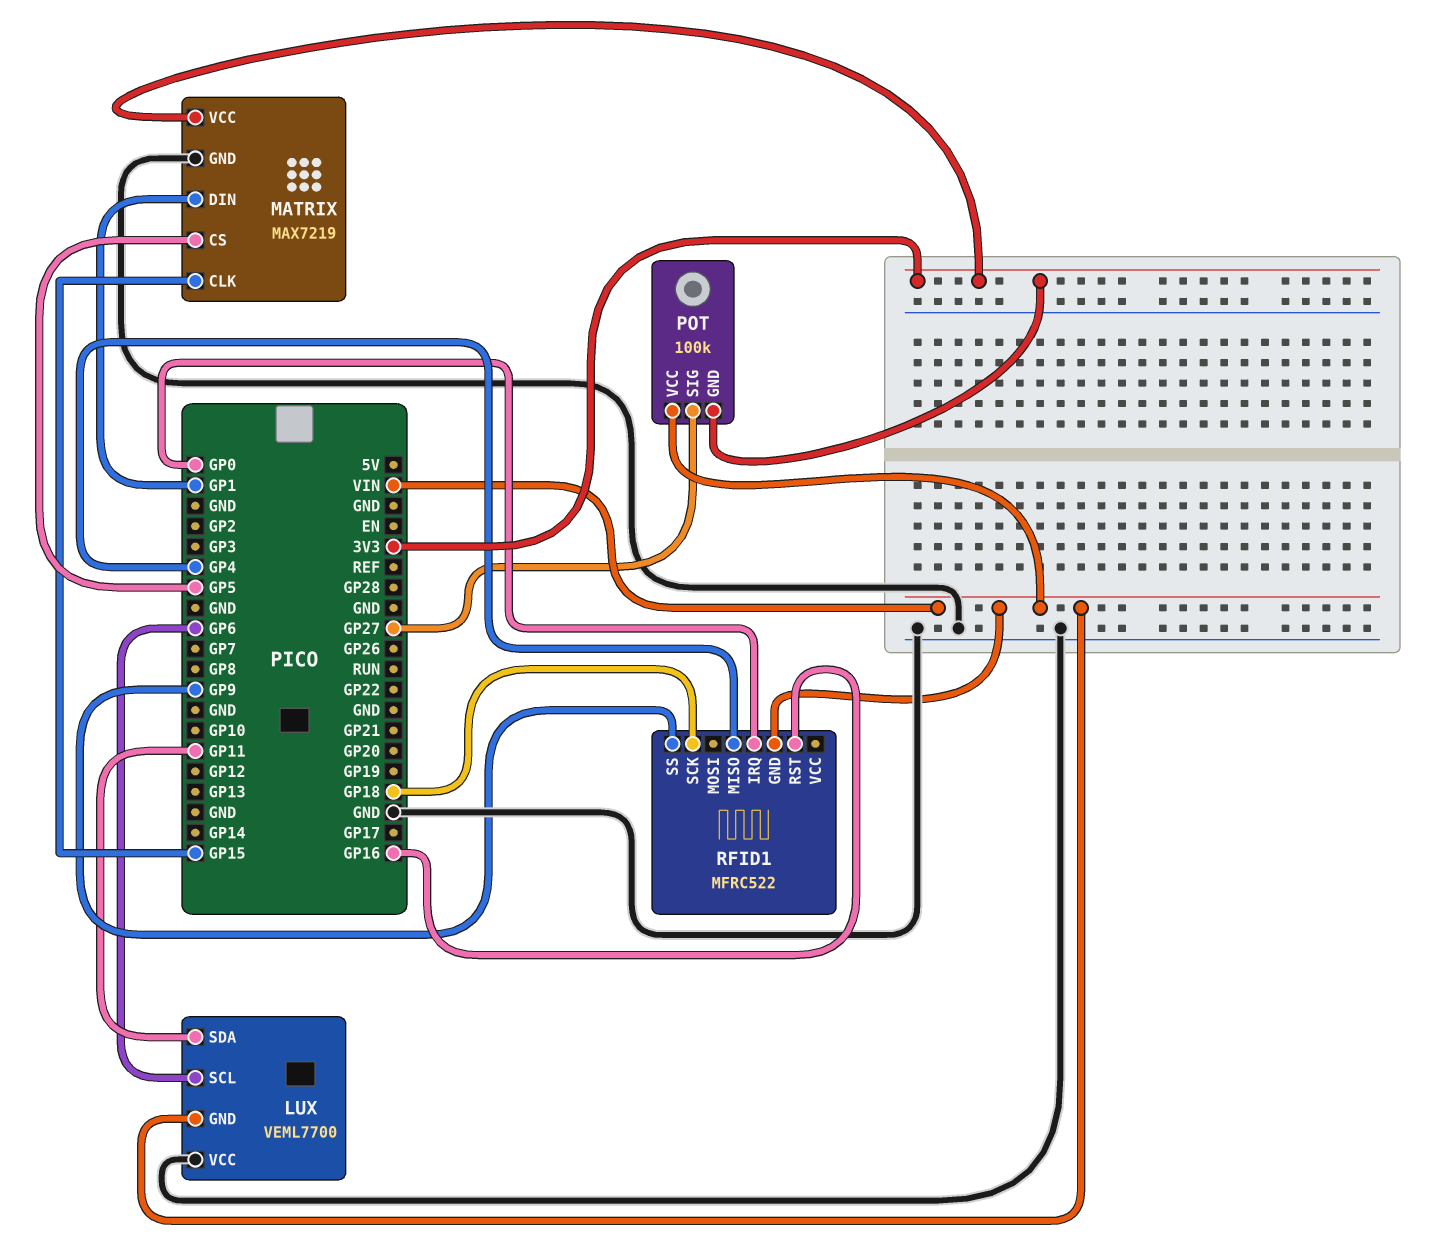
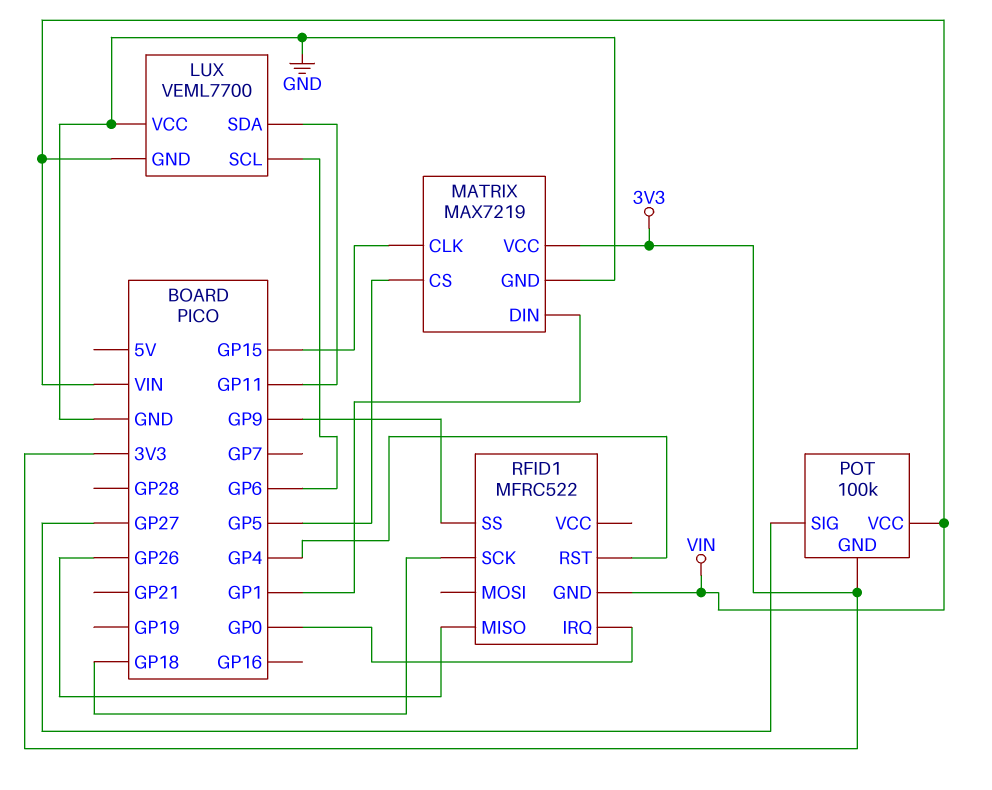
RFID1 pin MISO: GP4 -> GP26
RFID1 pin RST: GP16 -> GP4

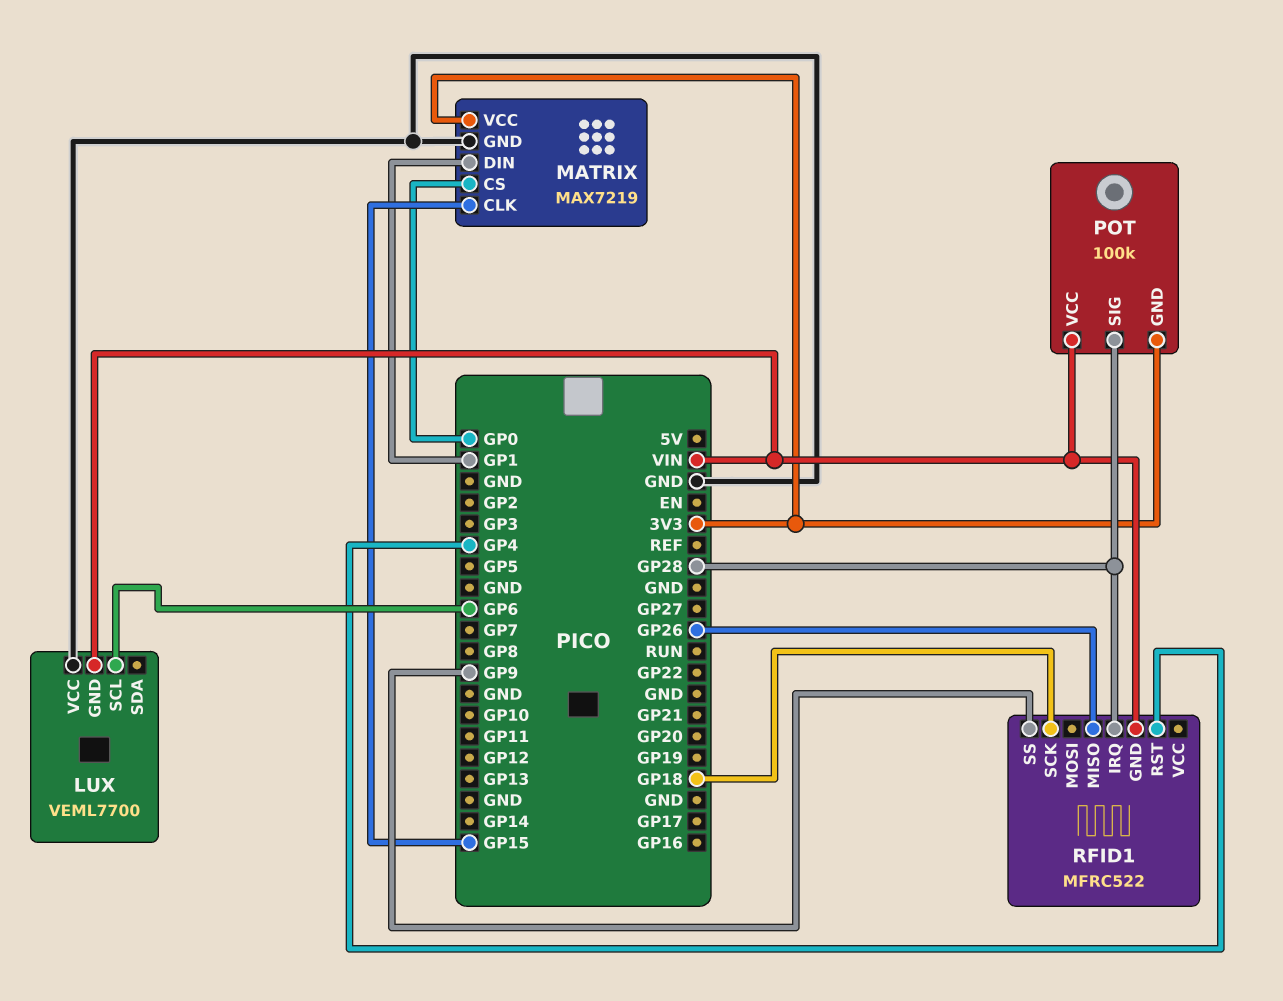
LUX pin SDA: GP11 -> none
MATRIX pin CS: GP5 -> GP0
POT pin SIG: GP27 -> GP28
RFID1 pin IRQ: GP0 -> GP28

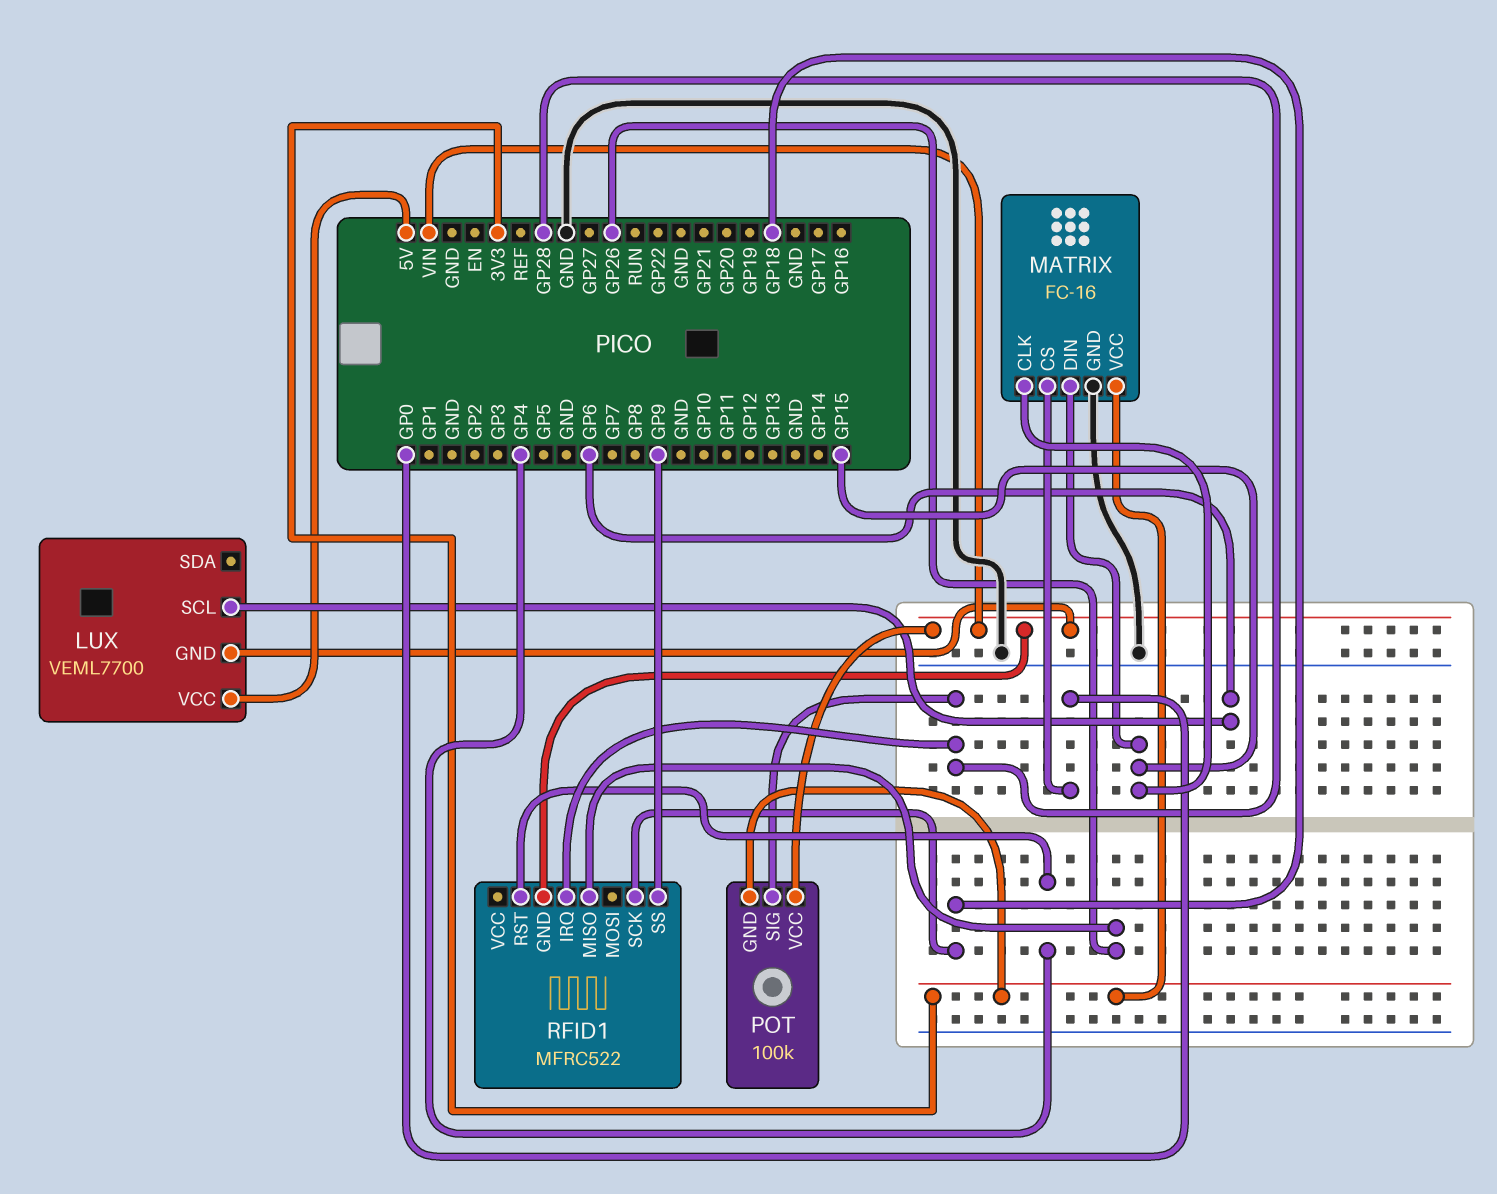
LUX pin VCC: GND -> 5V
MATRIX: MAX7219 -> FC-16
MATRIX pin DIN: GP1 -> GP15

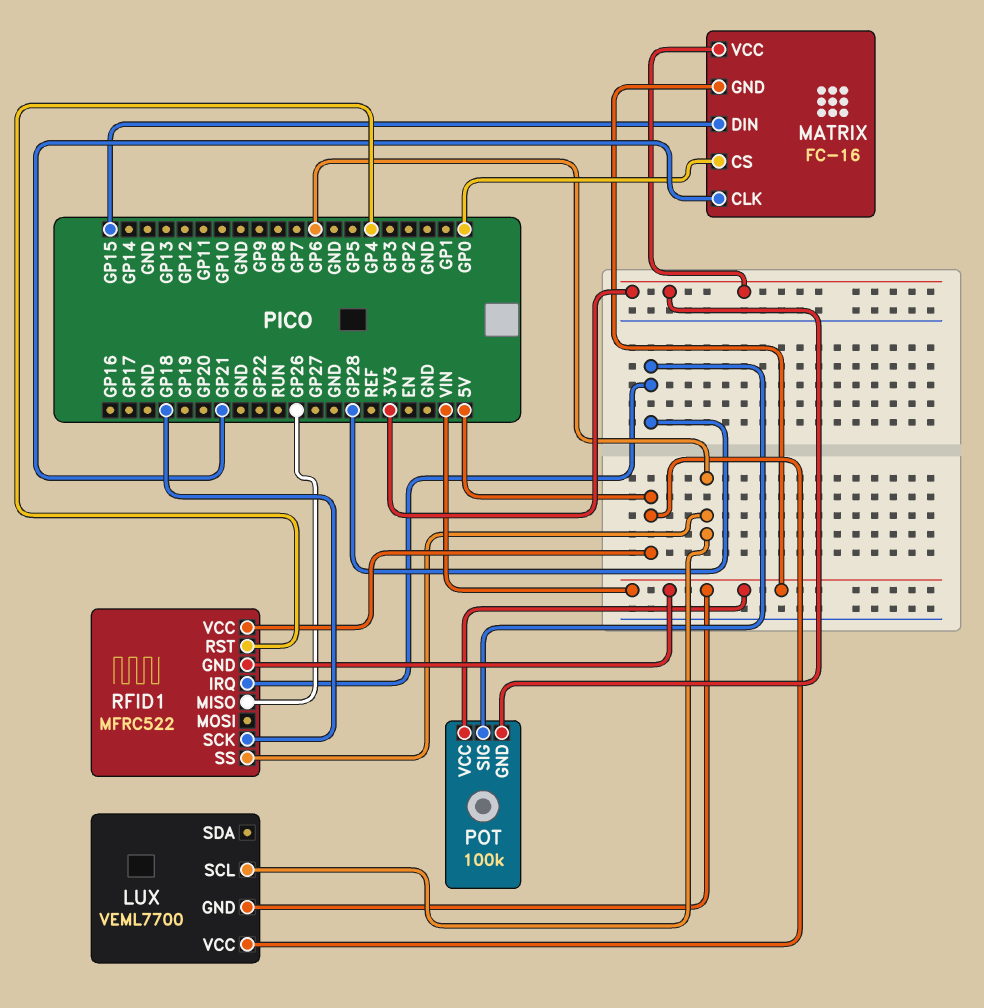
MATRIX pin CLK: GP15 -> GP21
MATRIX pin GND: GND -> VIN
RFID1 pin SS: GP9 -> GP6
RFID1 pin VCC: none -> 5V

